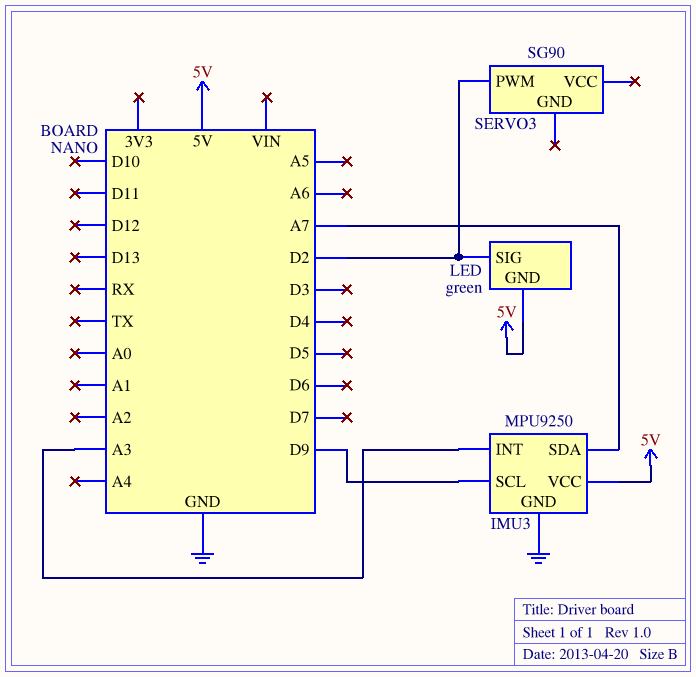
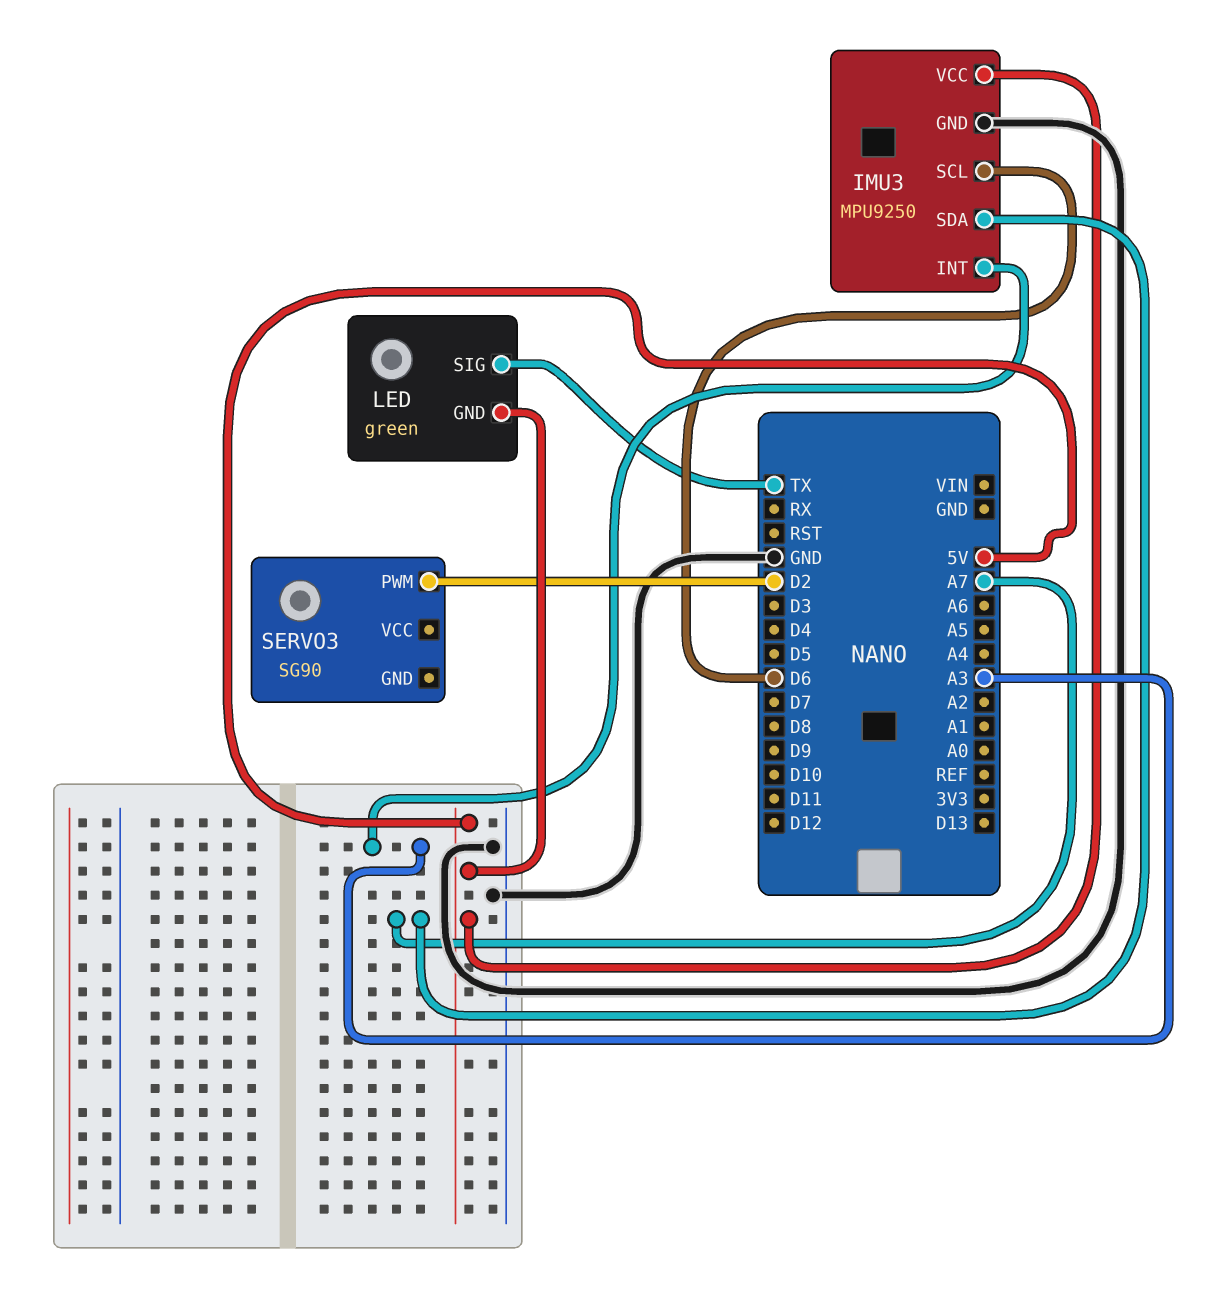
IMU3 pin SCL: D9 -> D6
LED pin SIG: D2 -> TX

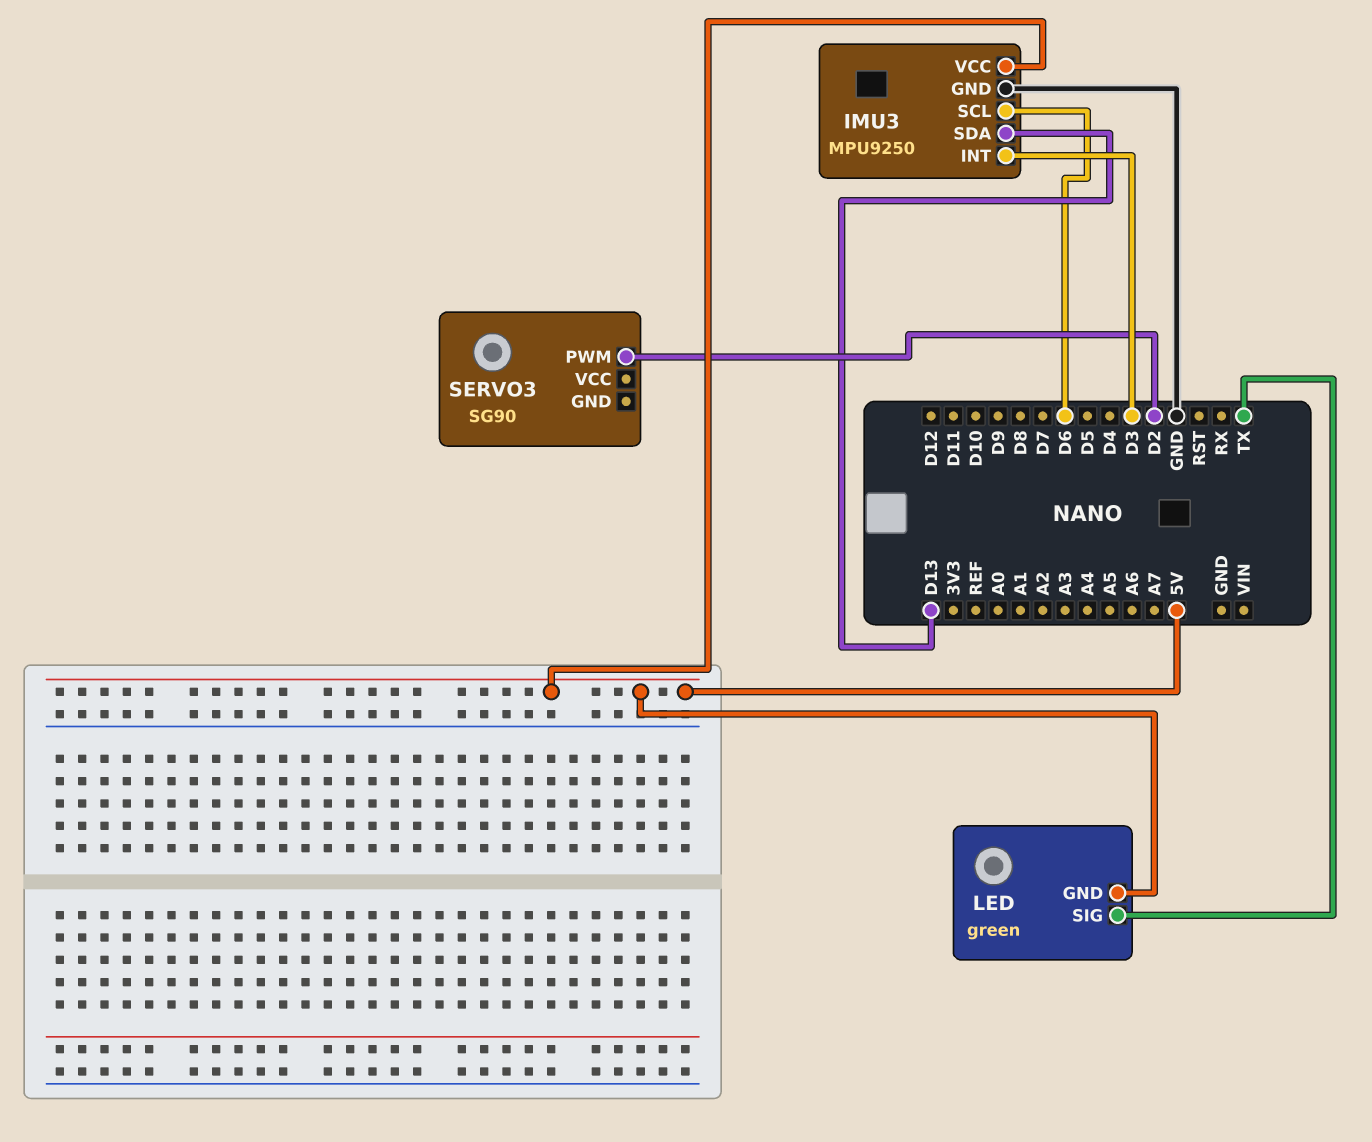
IMU3 pin INT: A3 -> D3
IMU3 pin SDA: A7 -> D13

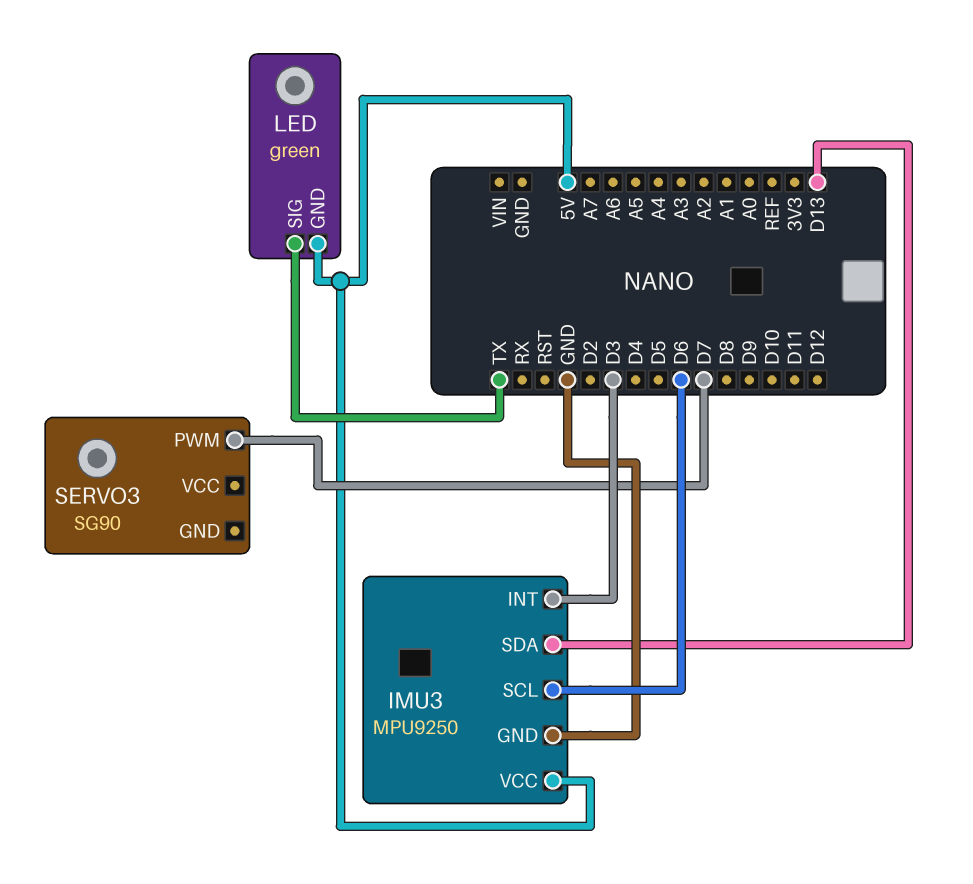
SERVO3 pin PWM: D2 -> D7

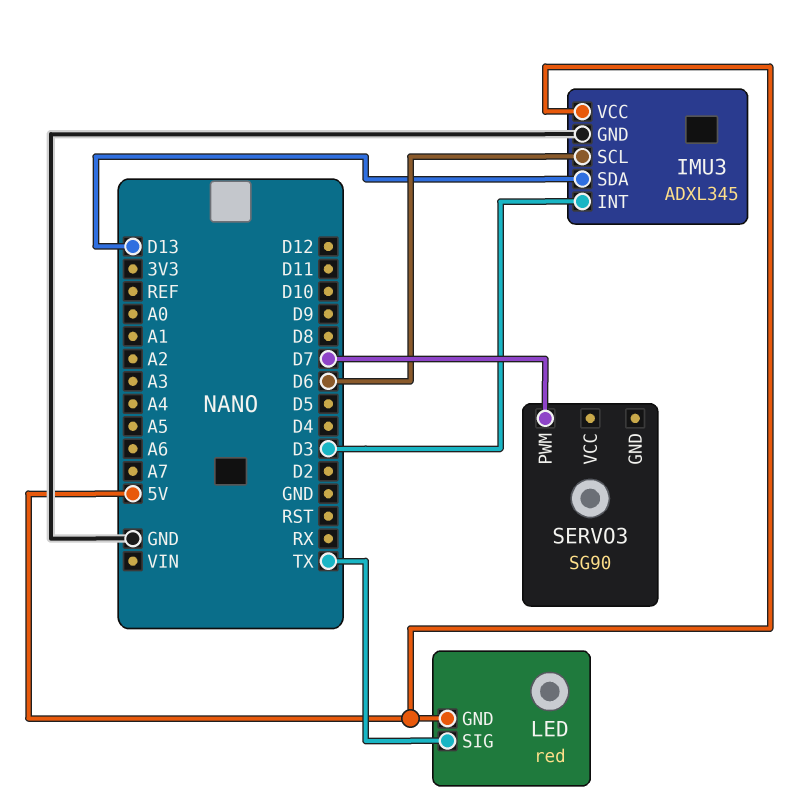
IMU3: MPU9250 -> ADXL345
LED: green -> red

